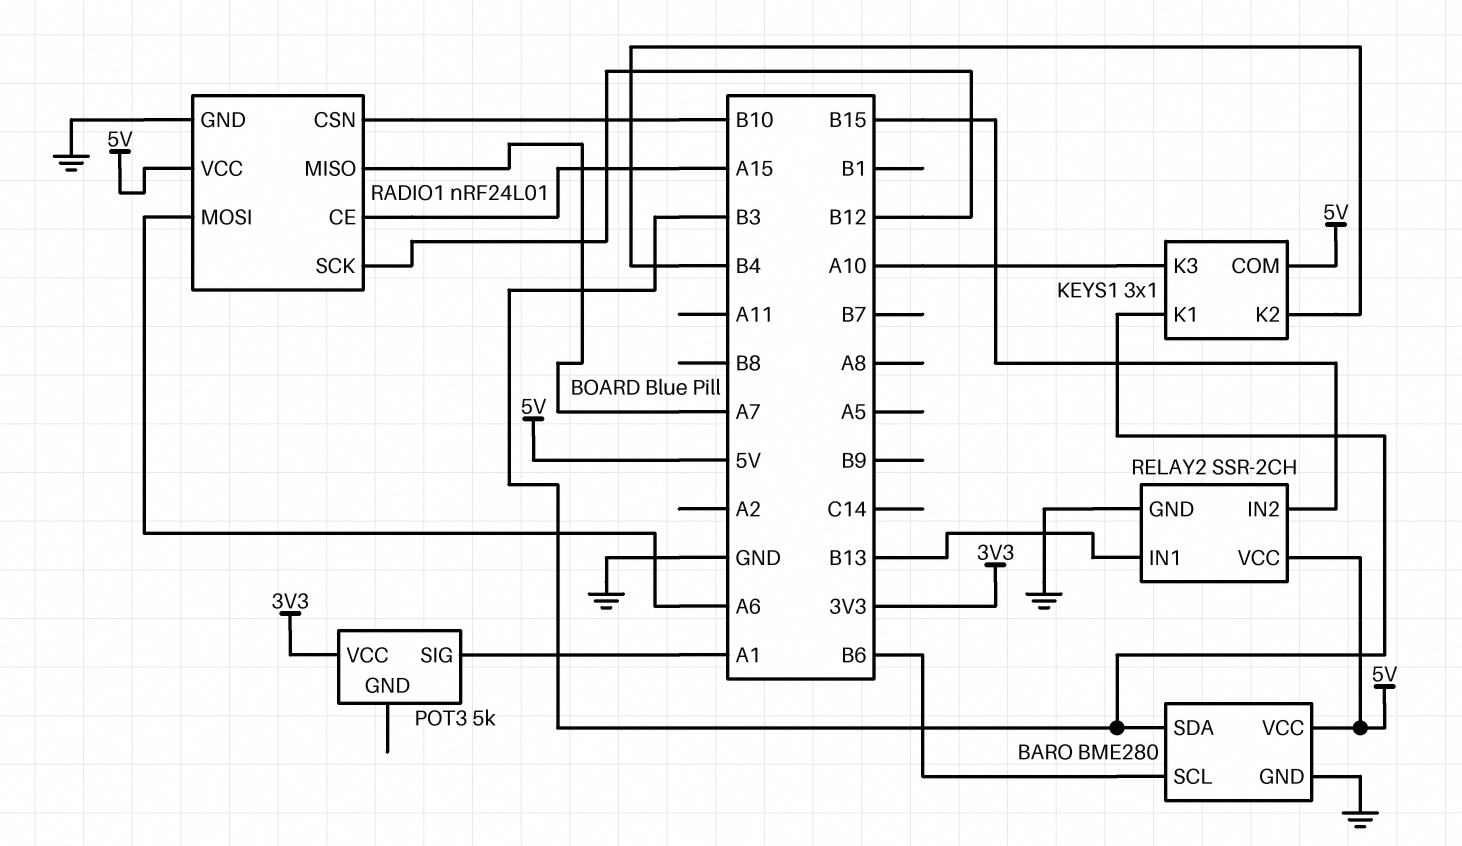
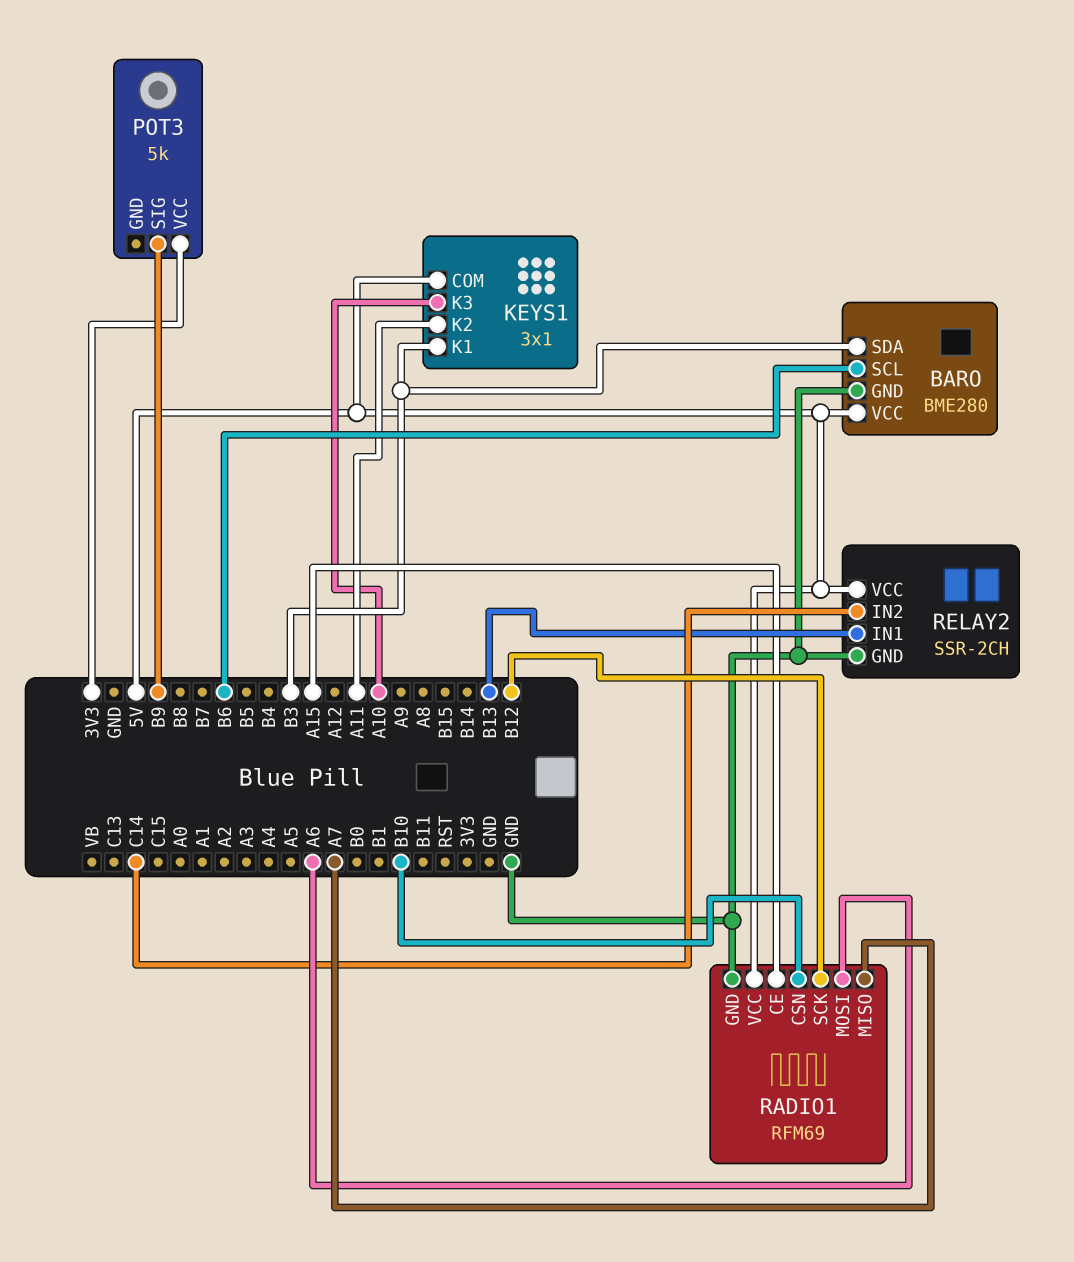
KEYS1 pin K2: B4 -> A11
POT3 pin SIG: A1 -> B9
RADIO1: nRF24L01 -> RFM69
RELAY2 pin IN2: B15 -> C14

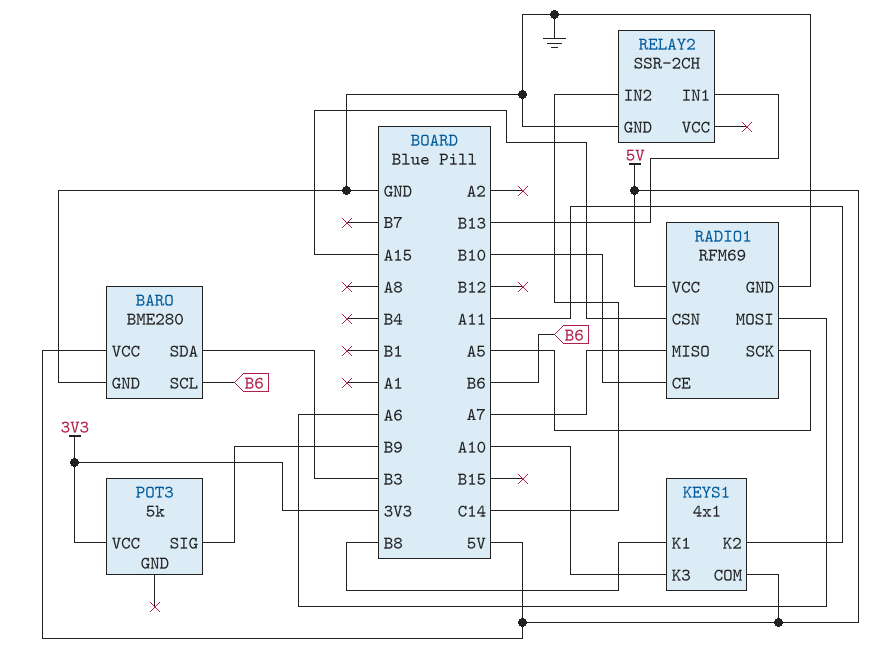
KEYS1: 3x1 -> 4x1
KEYS1 pin K1: B3 -> B8
RADIO1 pin CE: A15 -> B10
RADIO1 pin CSN: B10 -> A15
RADIO1 pin SCK: B12 -> A5
RELAY2 pin VCC: 5V -> none

